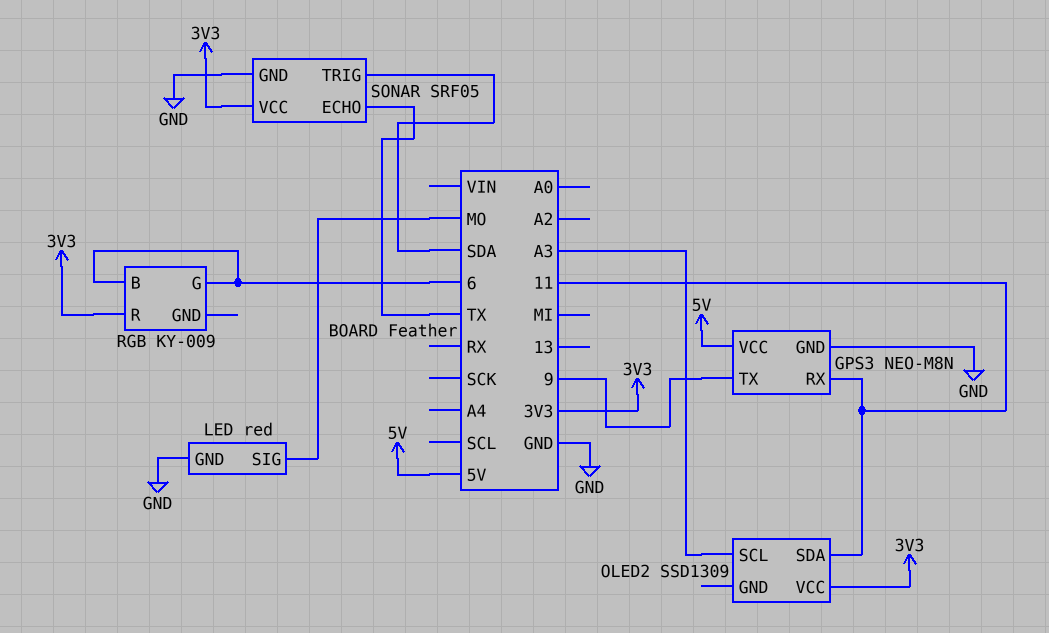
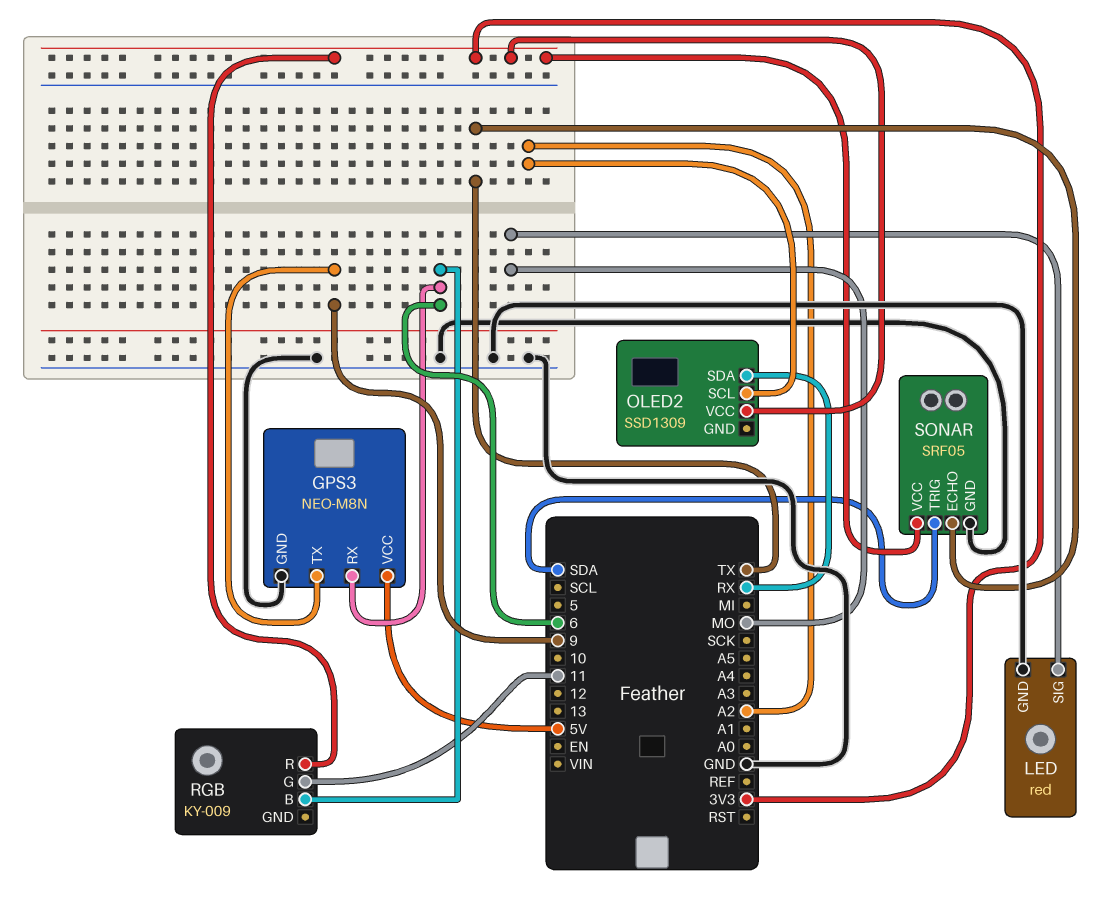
GPS3 pin RX: 11 -> 6
OLED2 pin SCL: A3 -> A2
OLED2 pin SDA: 11 -> RX
RGB pin G: 6 -> 11

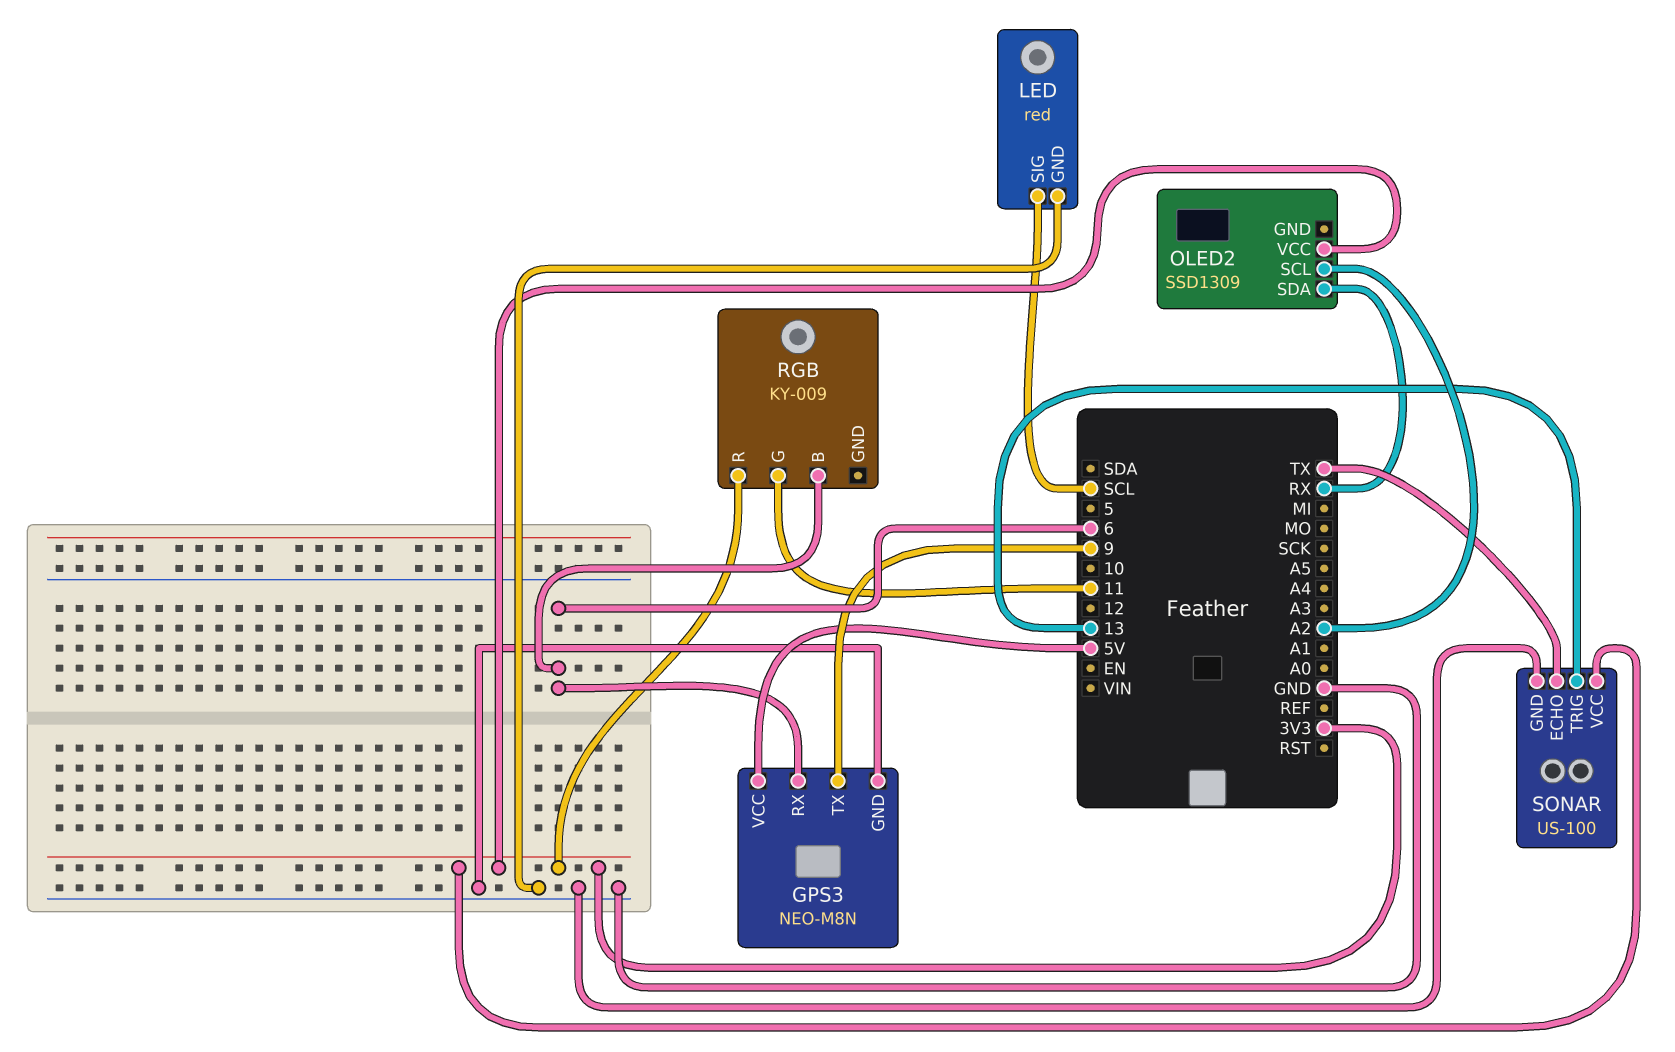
LED pin SIG: MO -> SCL
SONAR: SRF05 -> US-100
SONAR pin TRIG: SDA -> 13

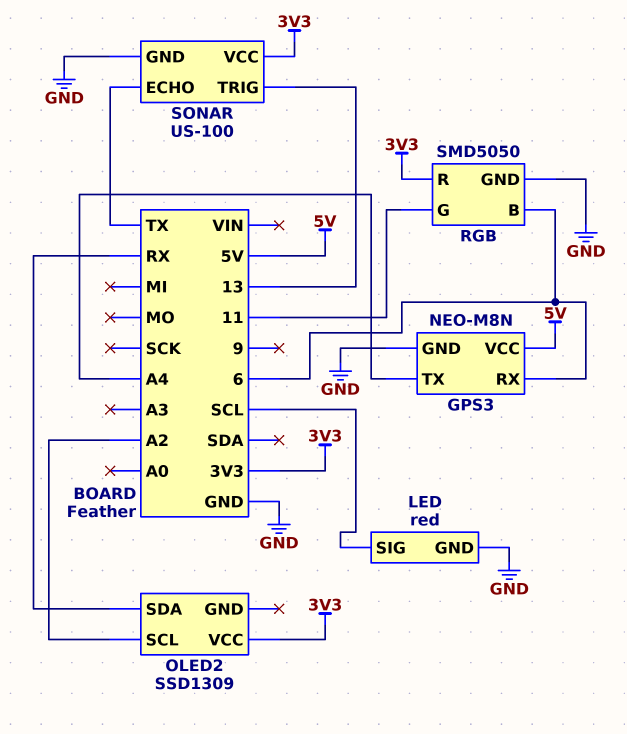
GPS3 pin TX: 9 -> A4
RGB: KY-009 -> SMD5050
RGB pin GND: none -> GND

